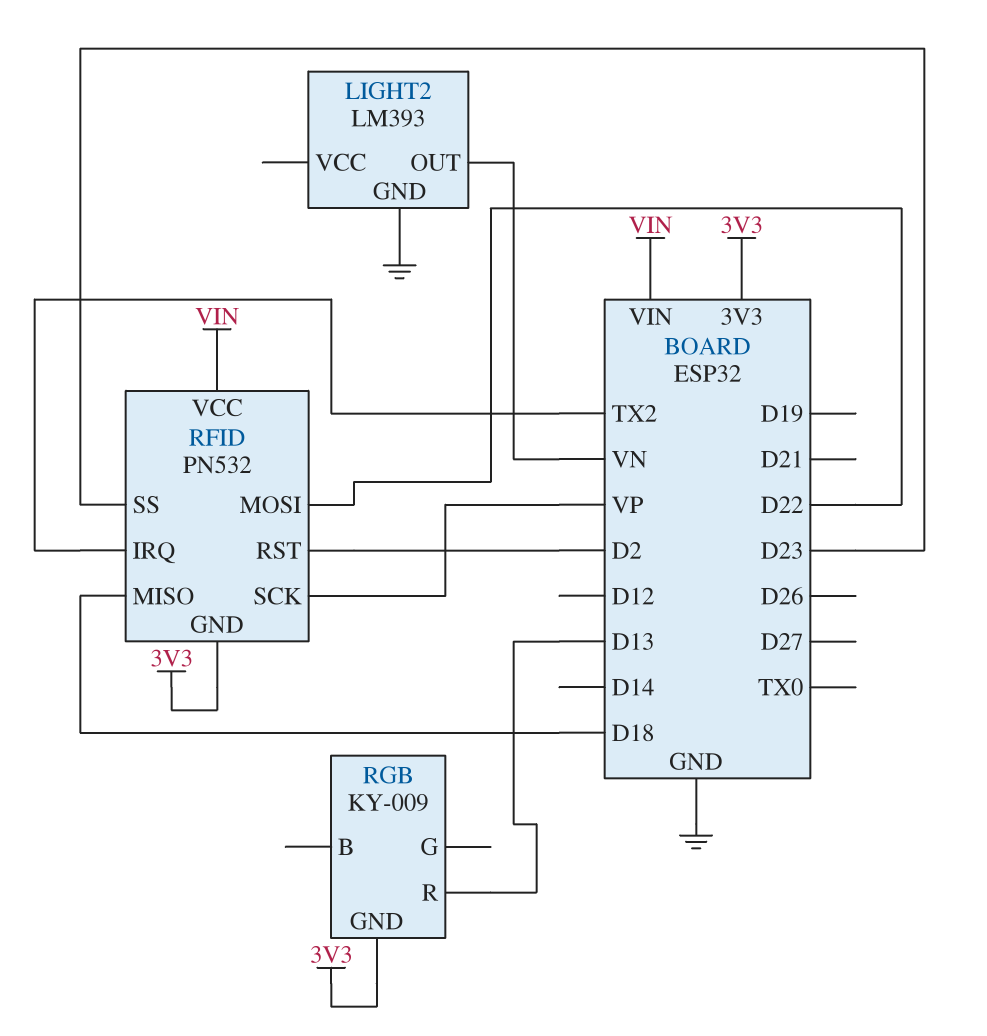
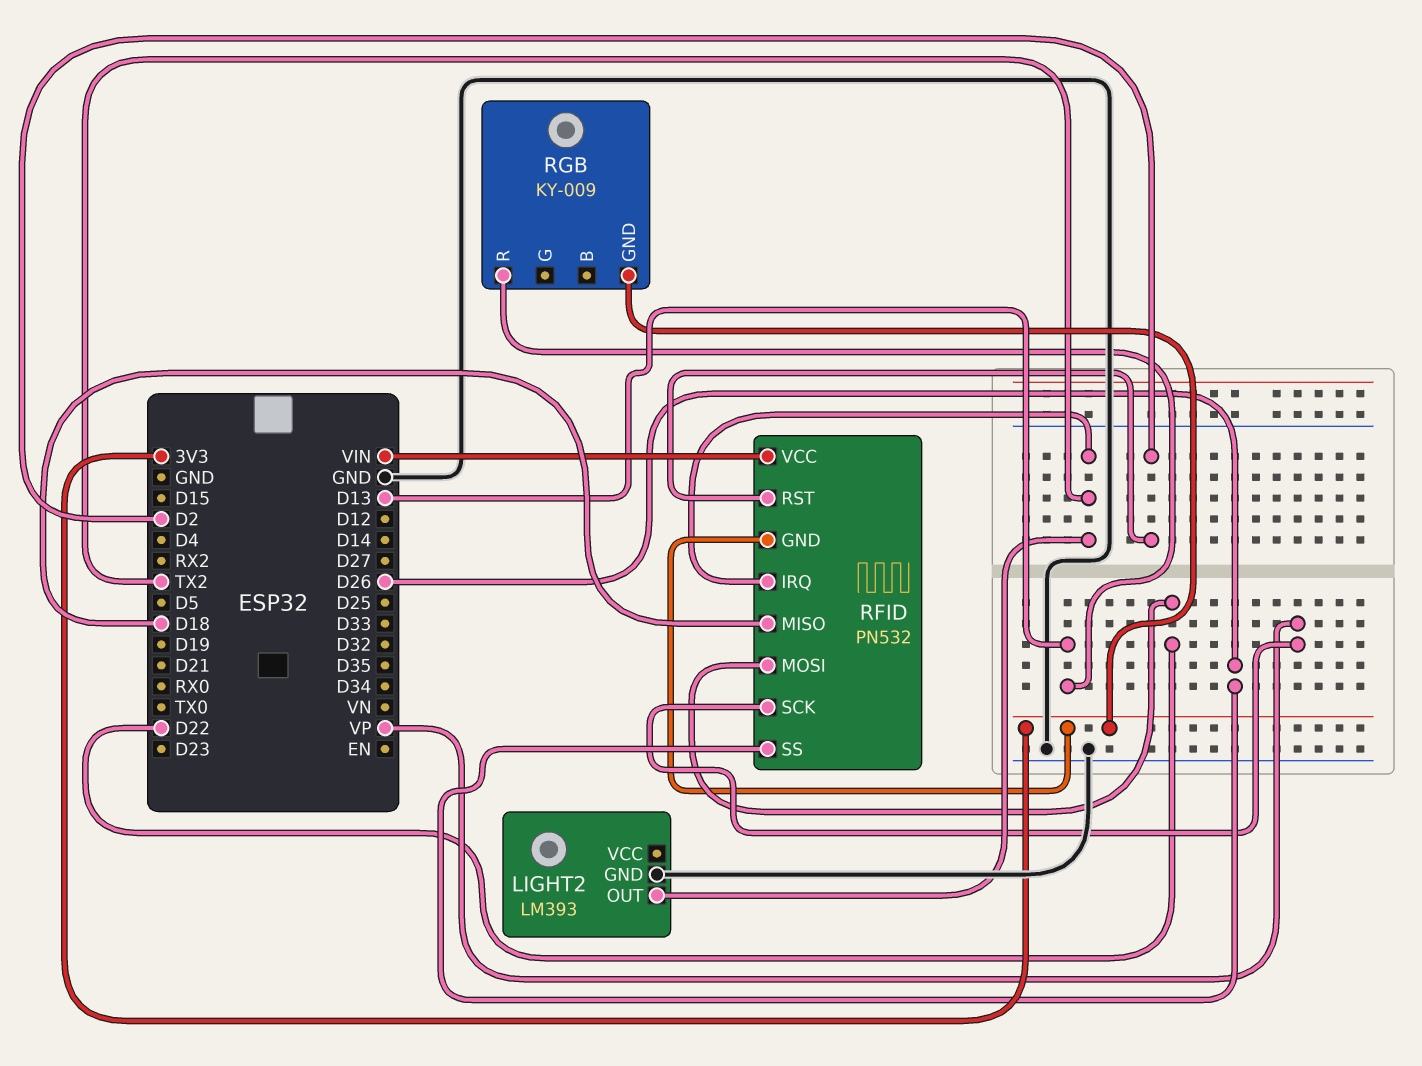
LIGHT2 pin OUT: VN -> TX2
RFID pin SS: D23 -> D26

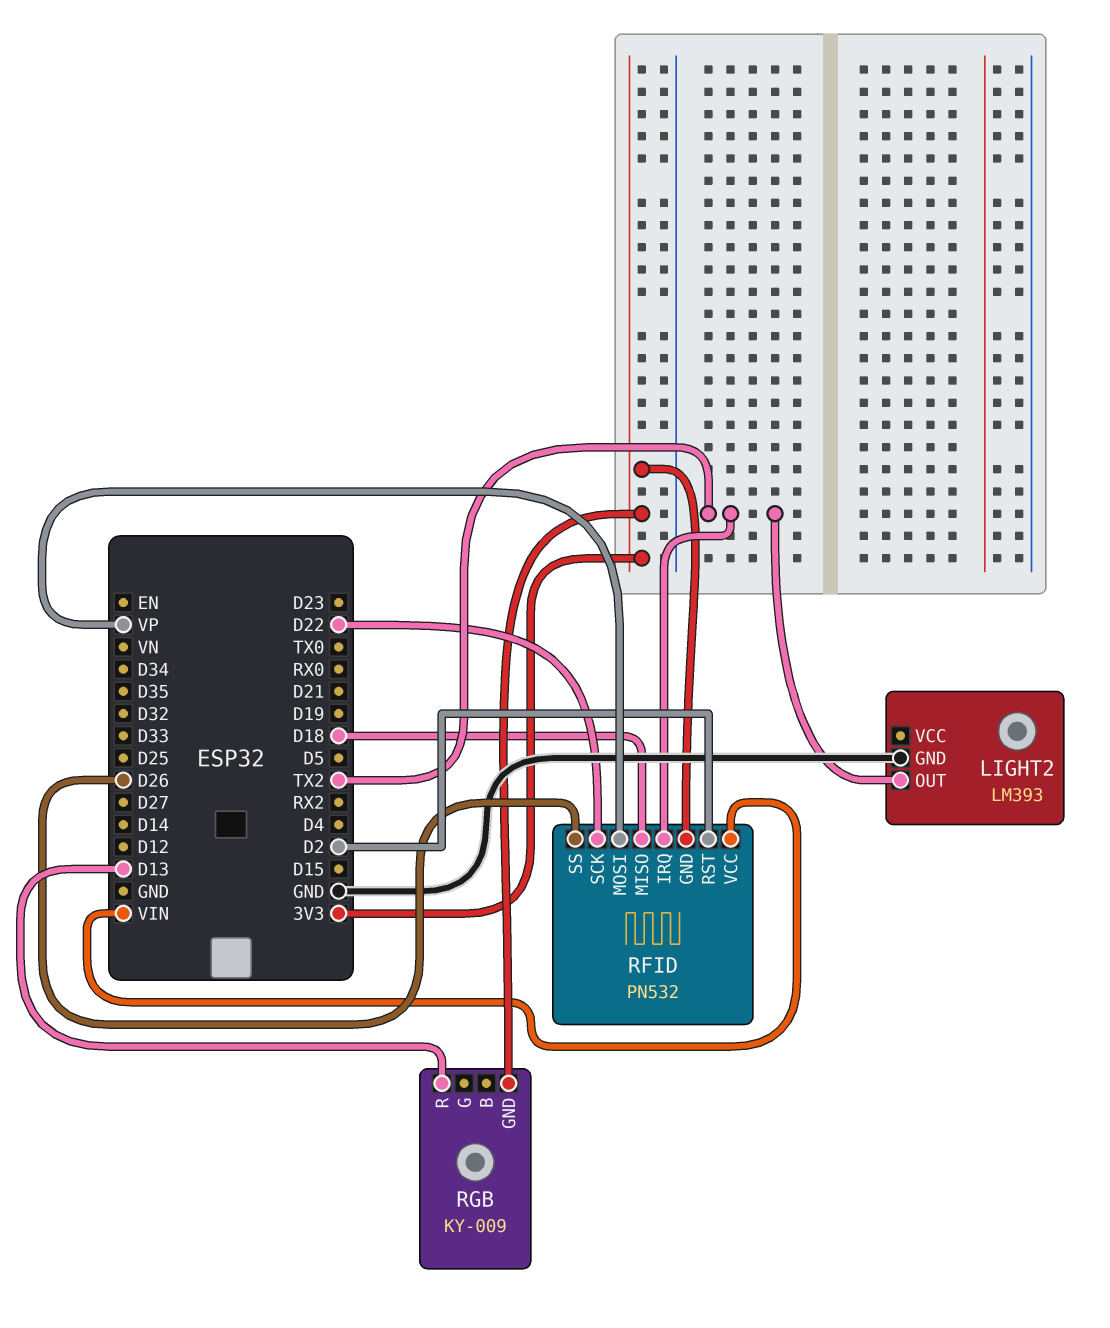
RFID pin MOSI: D22 -> VP
RFID pin SCK: VP -> D22

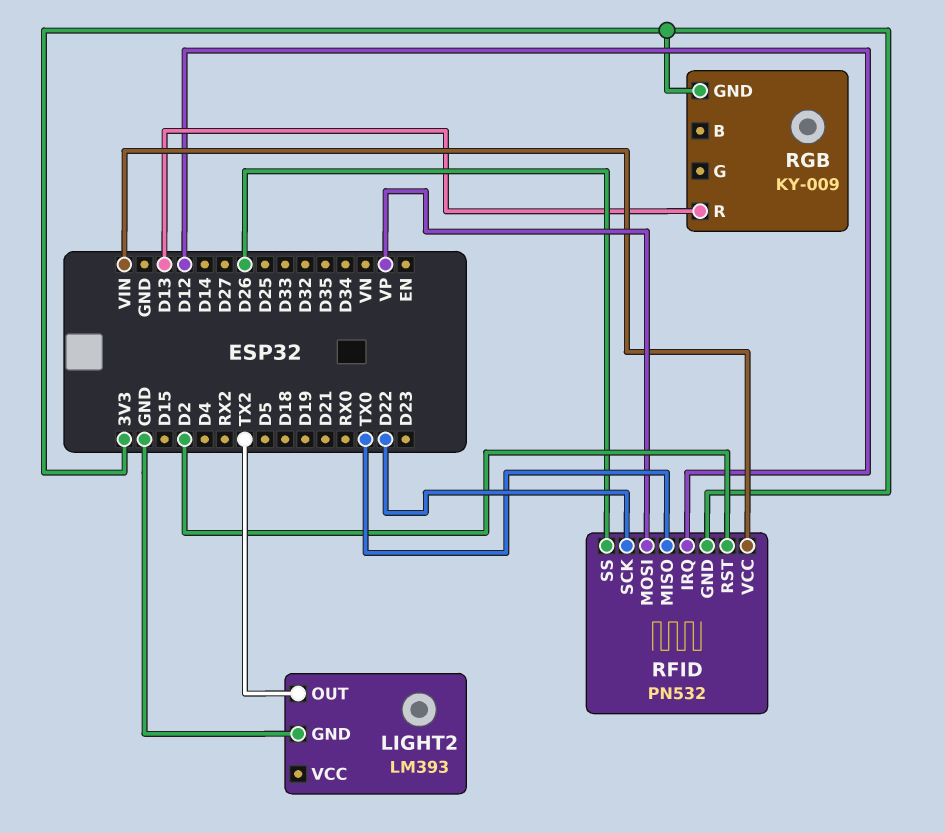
RFID pin IRQ: TX2 -> D12
RFID pin MISO: D18 -> TX0

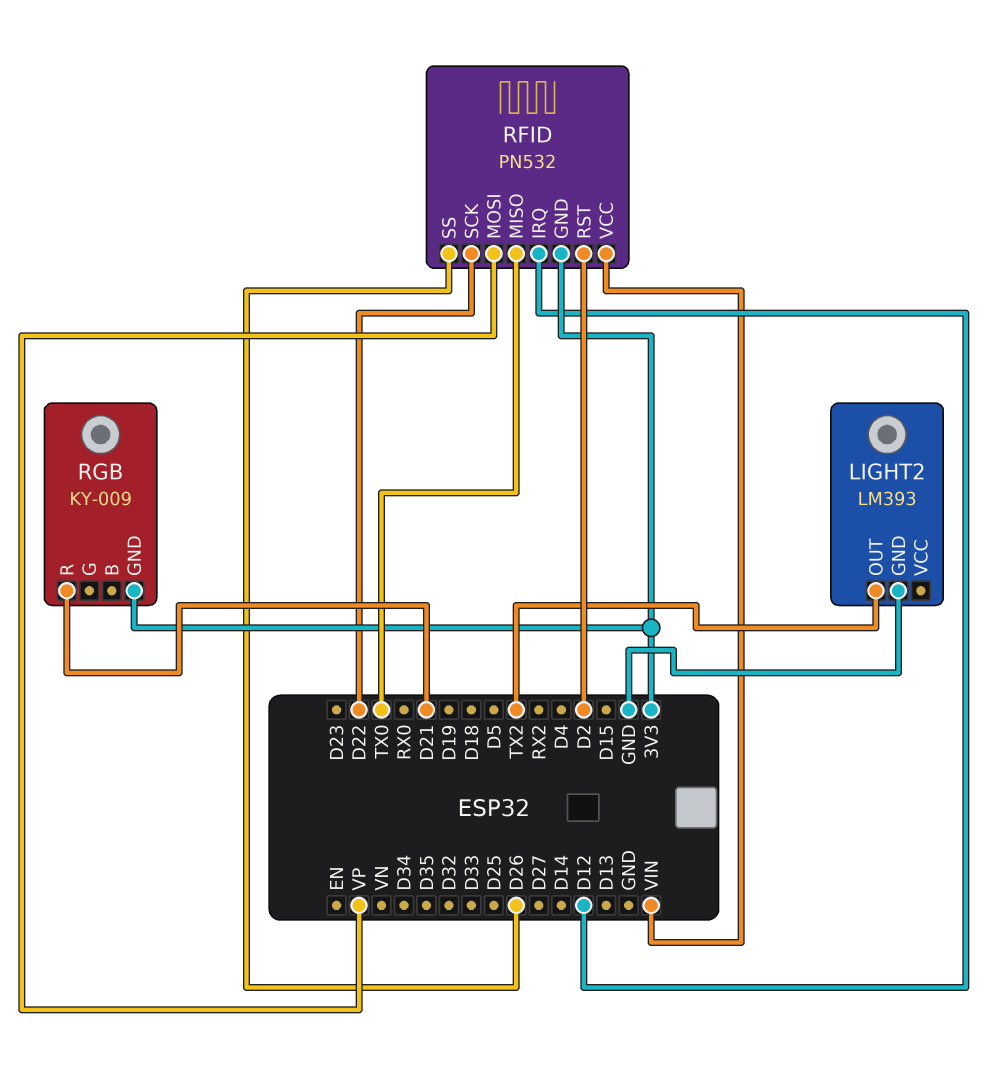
RGB pin R: D13 -> D21

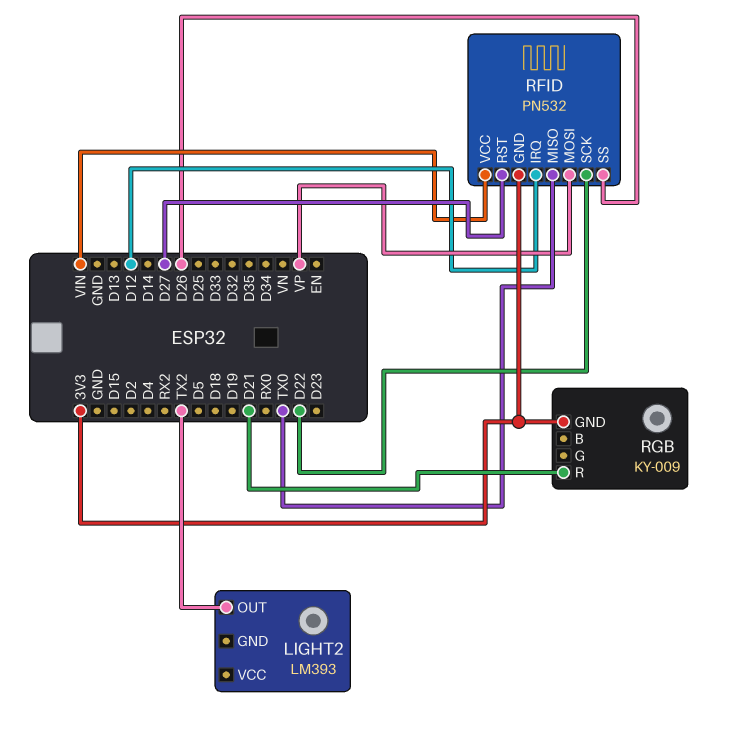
LIGHT2 pin GND: GND -> none
RFID pin RST: D2 -> D27

